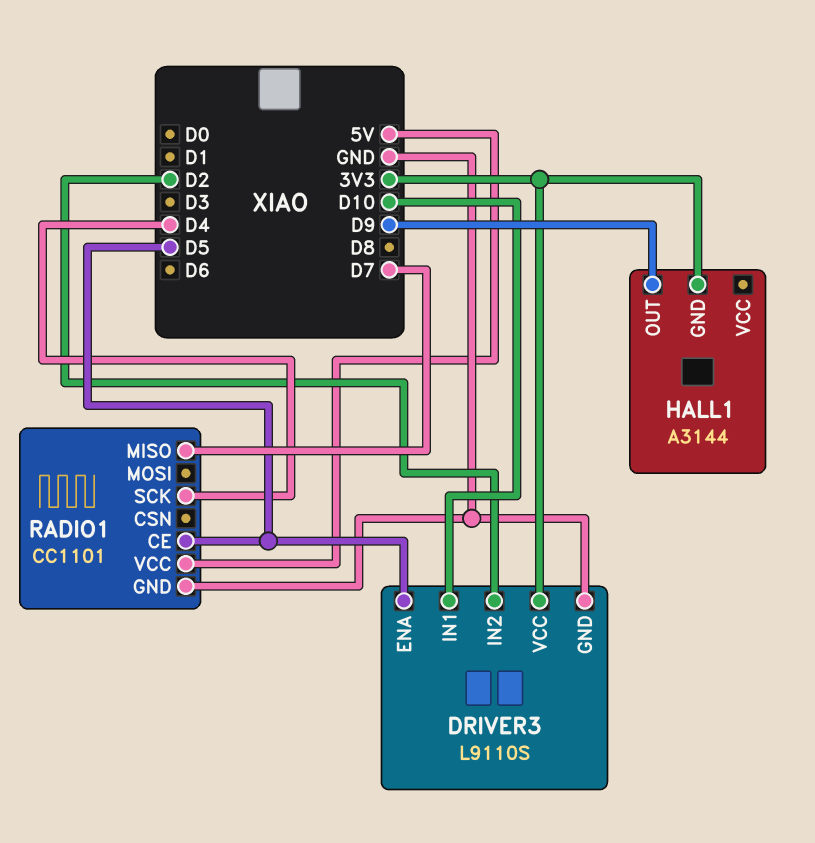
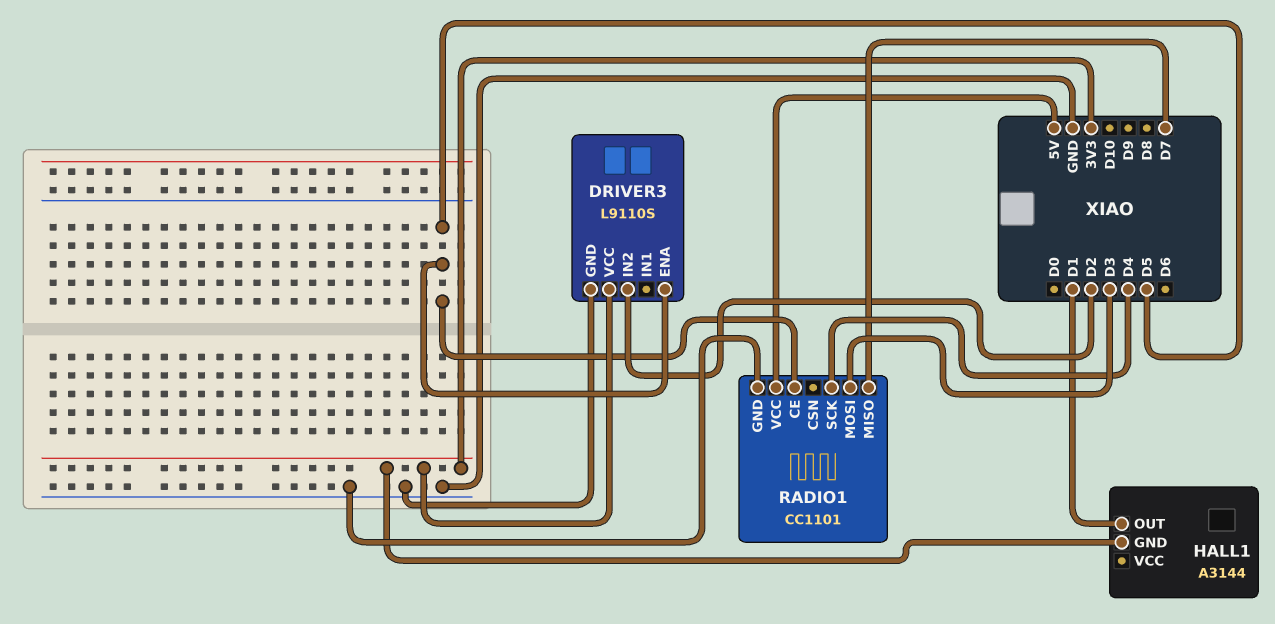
DRIVER3 pin IN1: D10 -> none
HALL1 pin OUT: D9 -> D1
RADIO1 pin MOSI: none -> D3

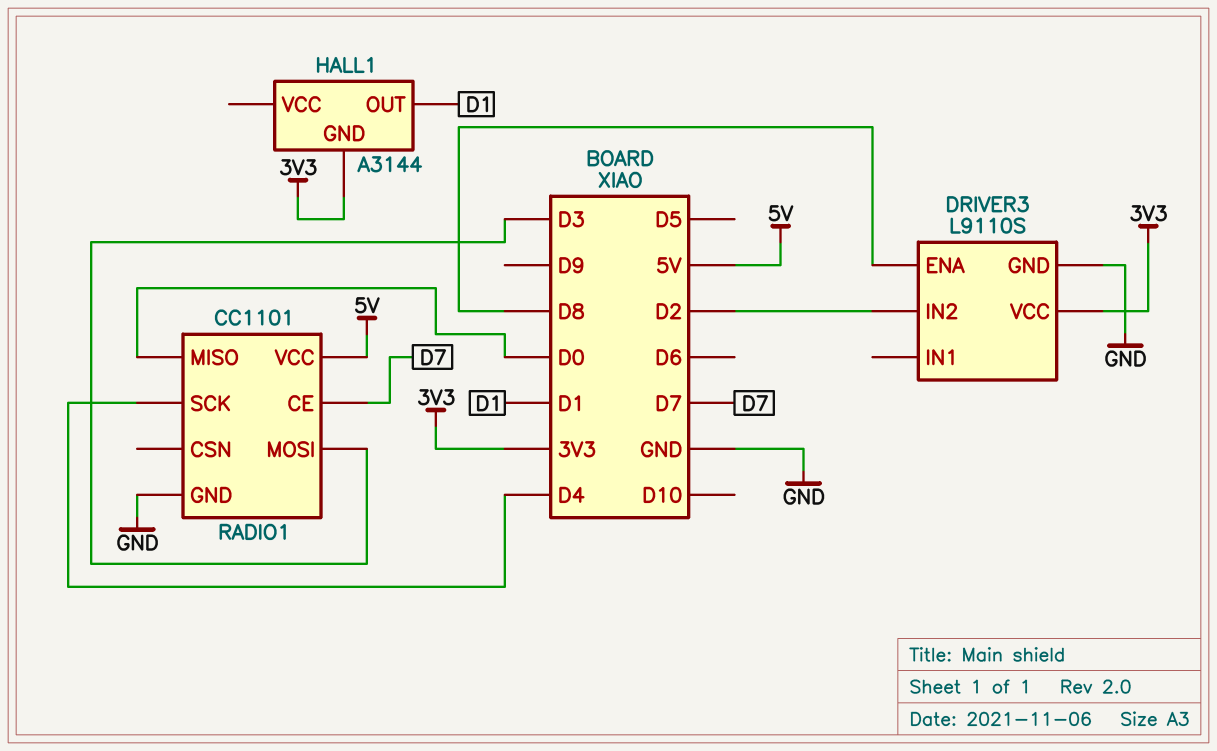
DRIVER3 pin ENA: D5 -> D8
RADIO1 pin CE: D5 -> D7
RADIO1 pin MISO: D7 -> D0

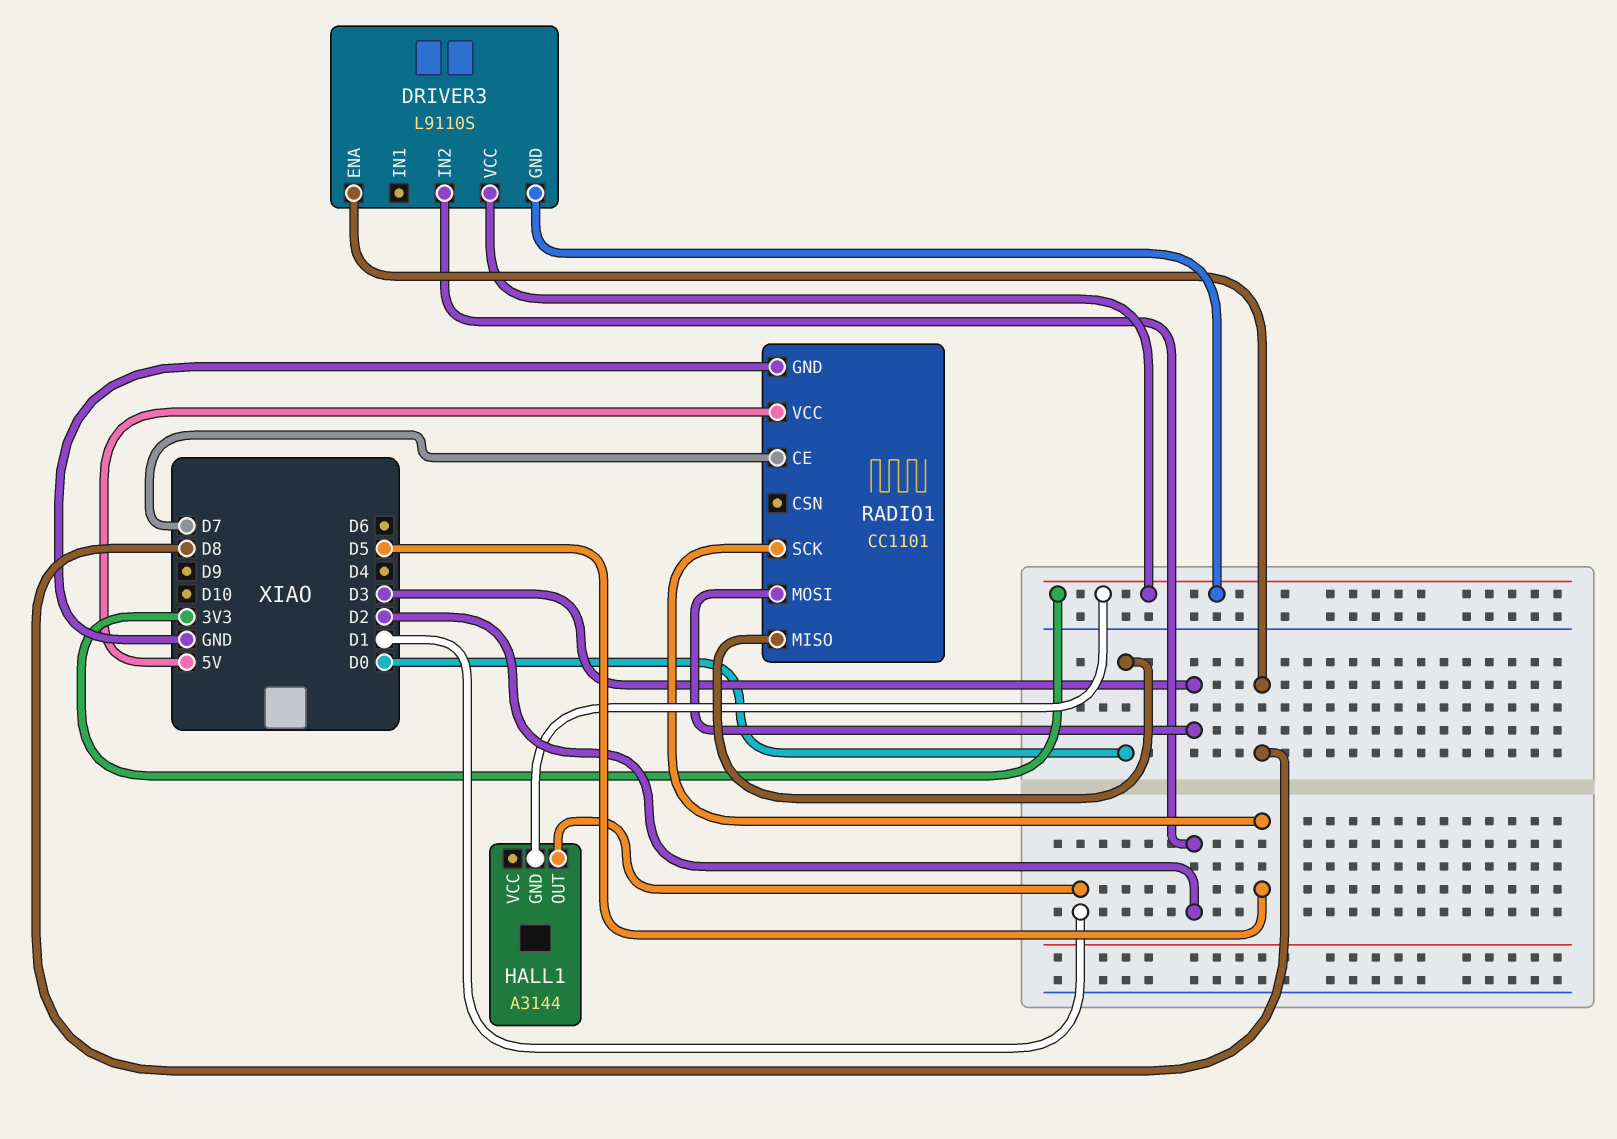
DRIVER3 pin GND: GND -> 3V3
RADIO1 pin SCK: D4 -> D5

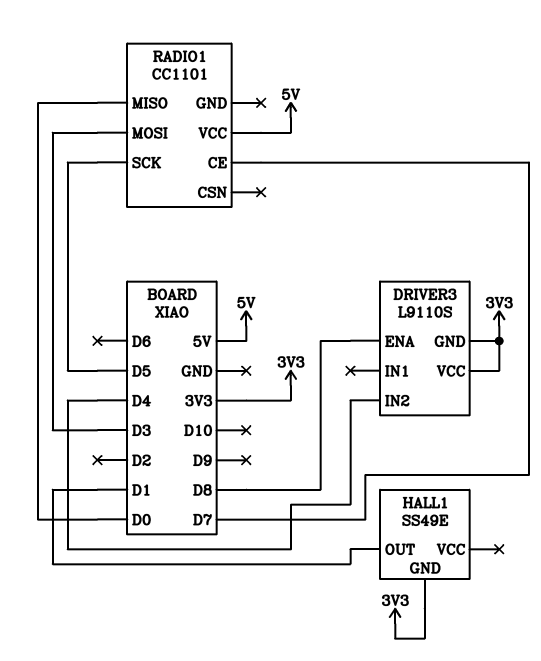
DRIVER3 pin IN2: D2 -> D4
HALL1: A3144 -> SS49E
RADIO1 pin GND: GND -> none

